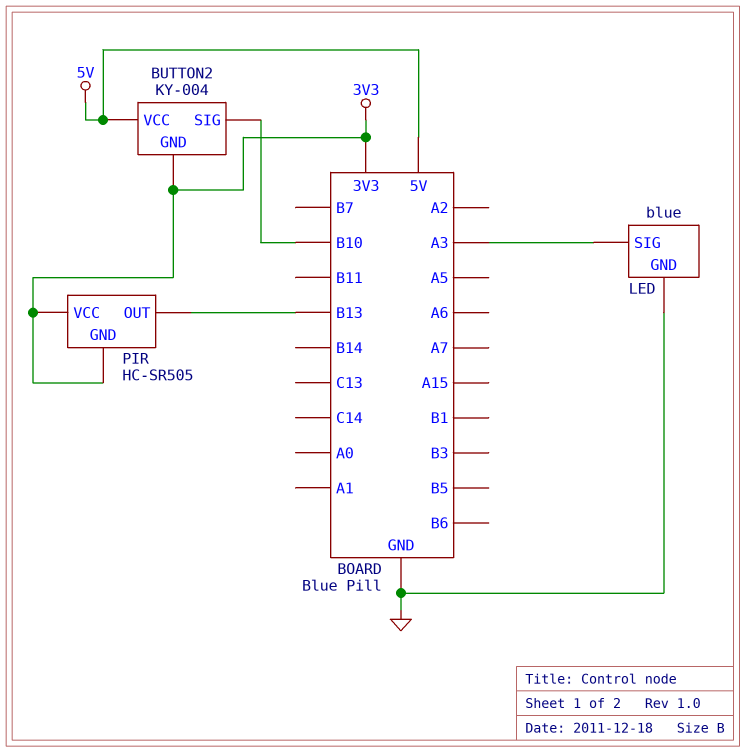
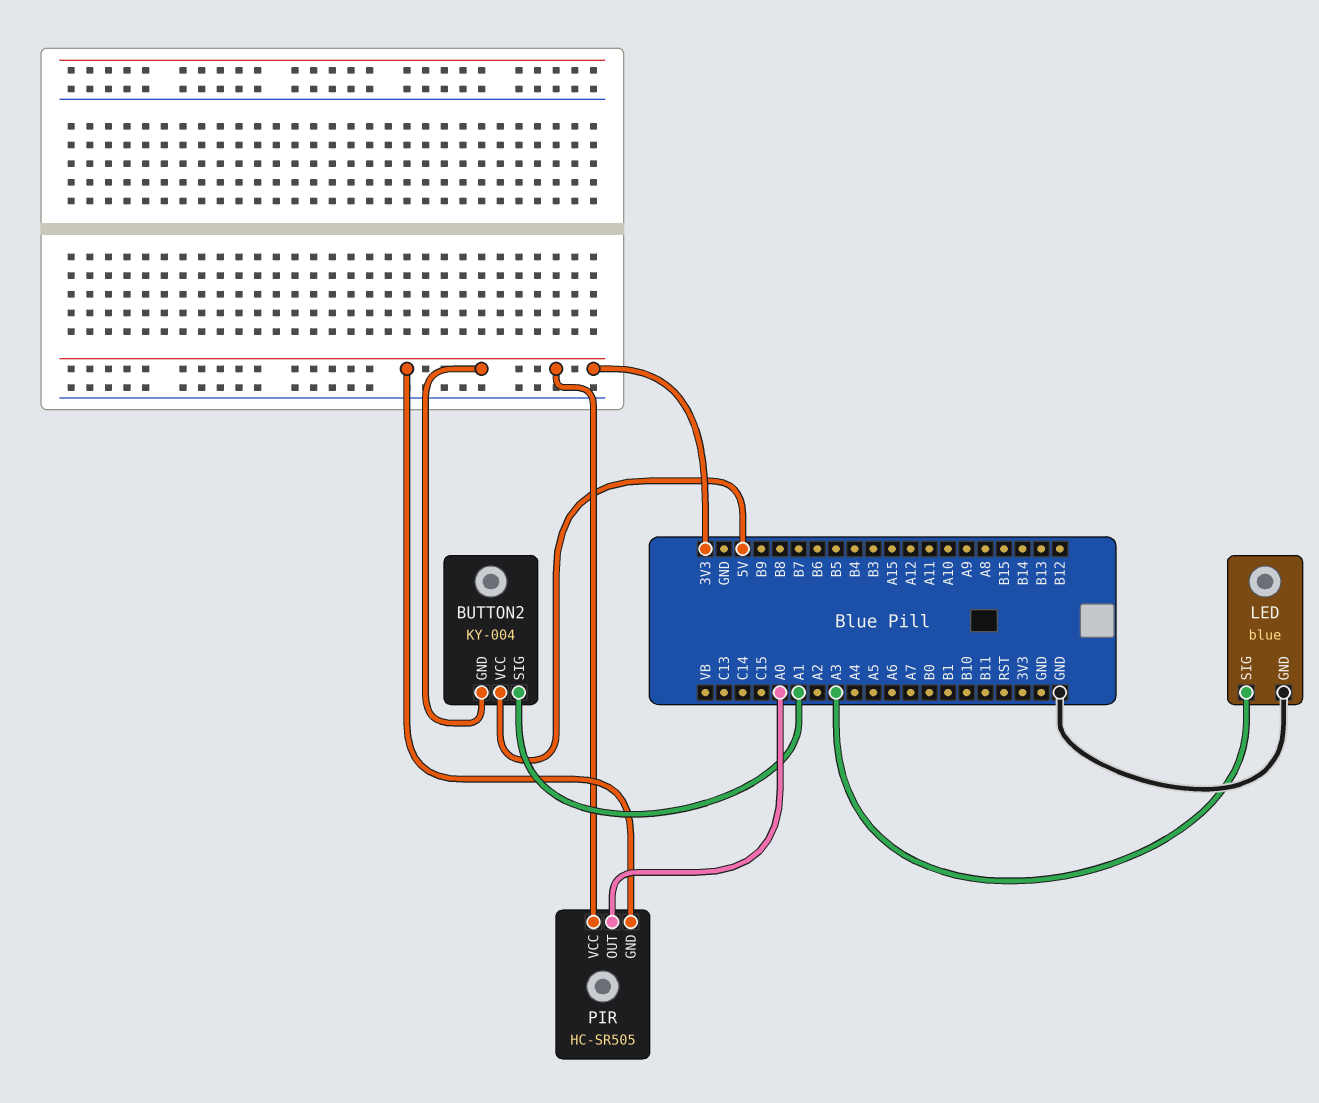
BUTTON2 pin SIG: B10 -> A1
PIR pin OUT: B13 -> A0

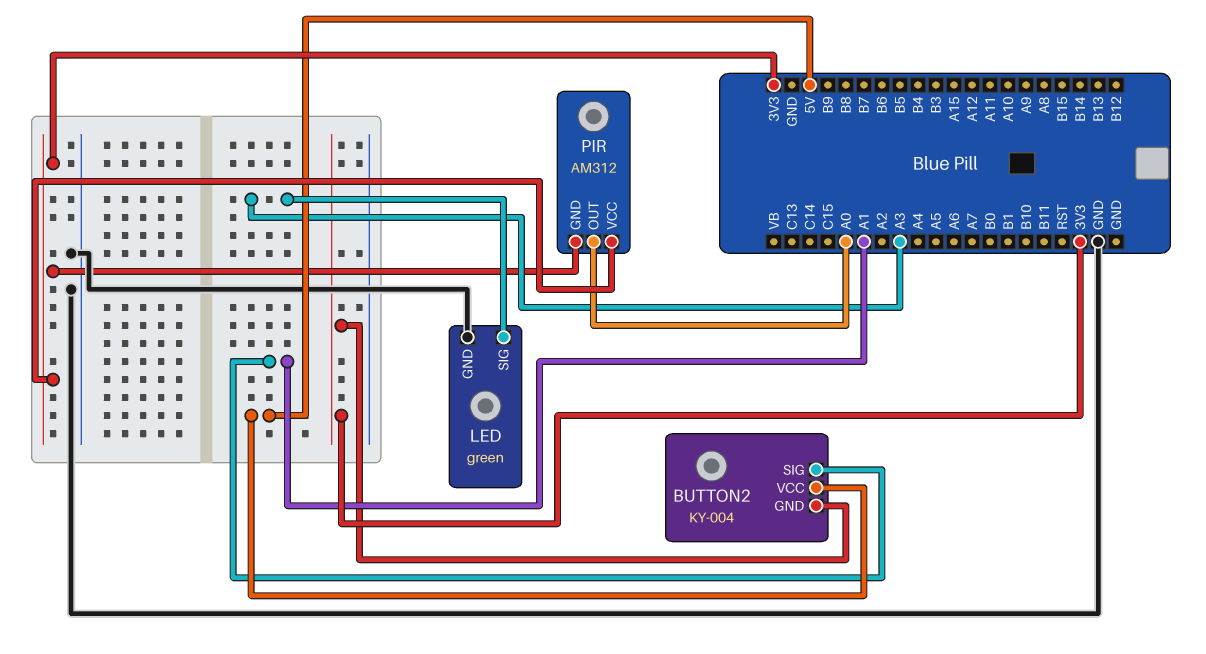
LED: blue -> green
PIR: HC-SR505 -> AM312

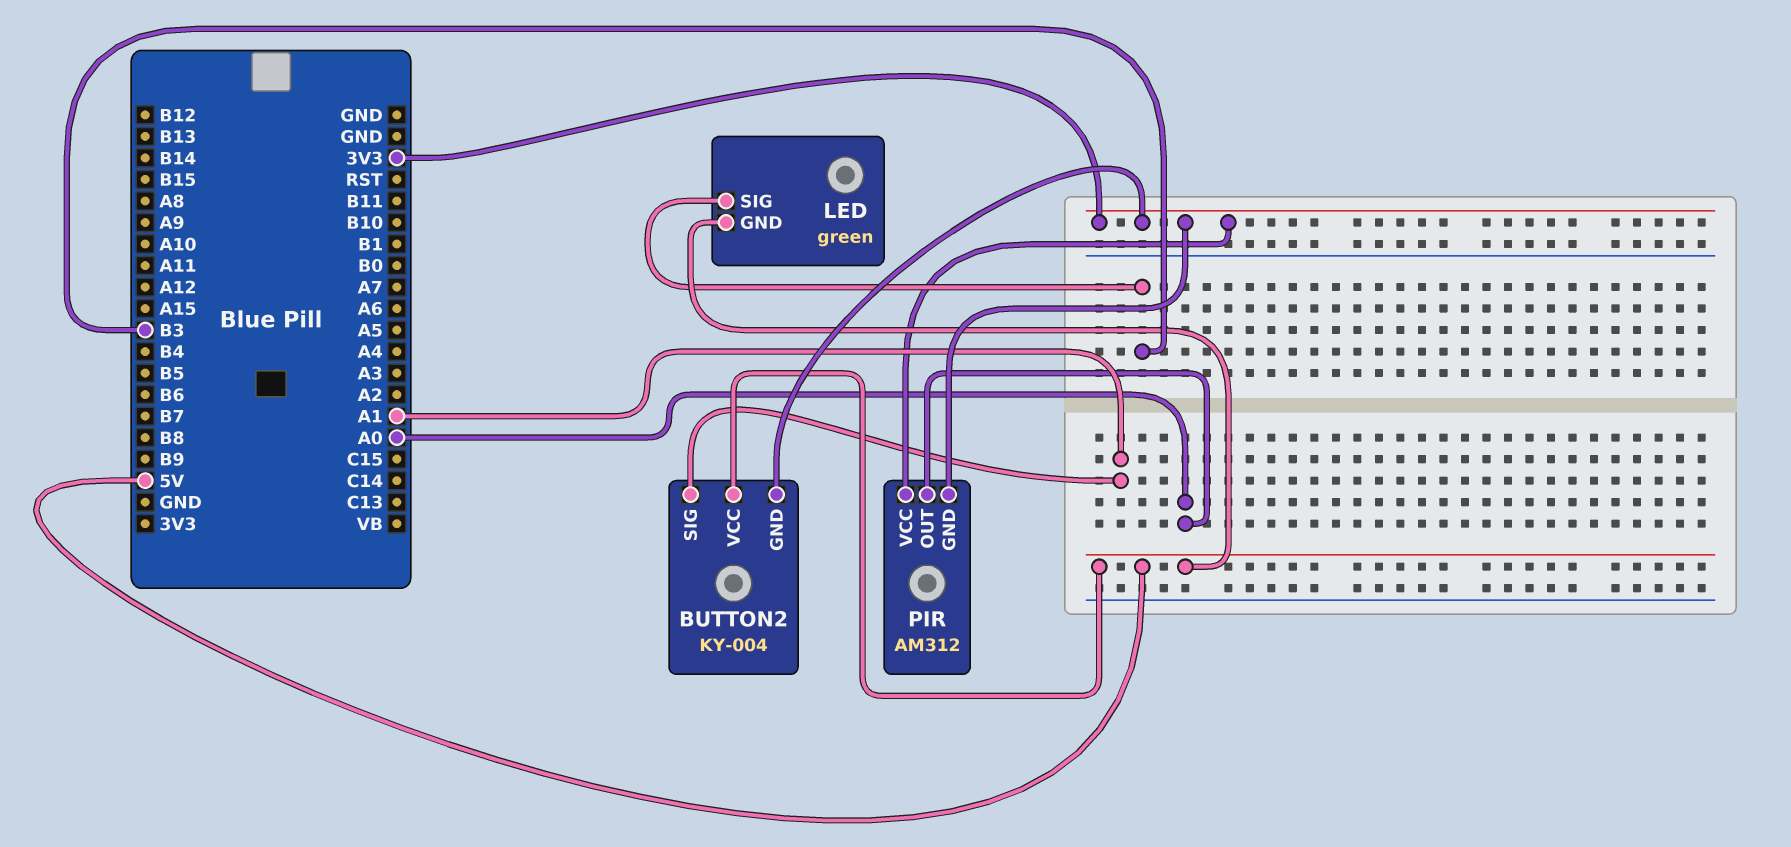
LED pin GND: GND -> 5V
LED pin SIG: A3 -> B3

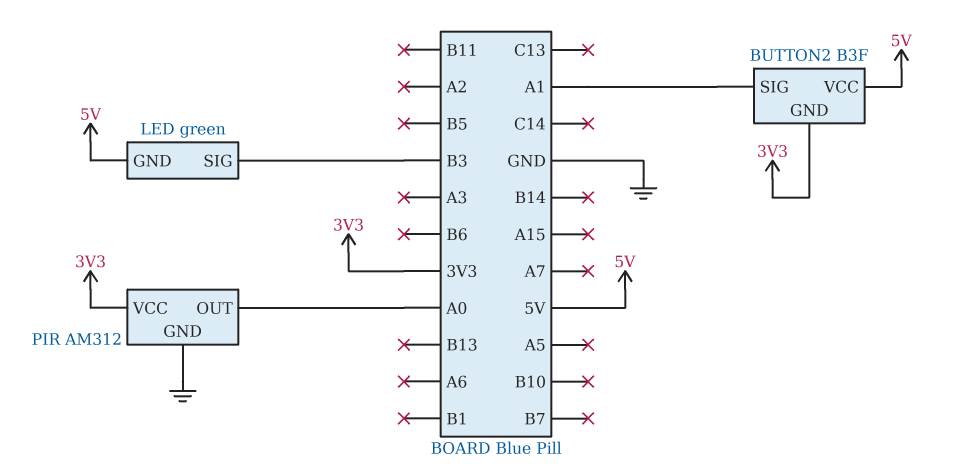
BUTTON2: KY-004 -> B3F
PIR pin GND: 3V3 -> GND

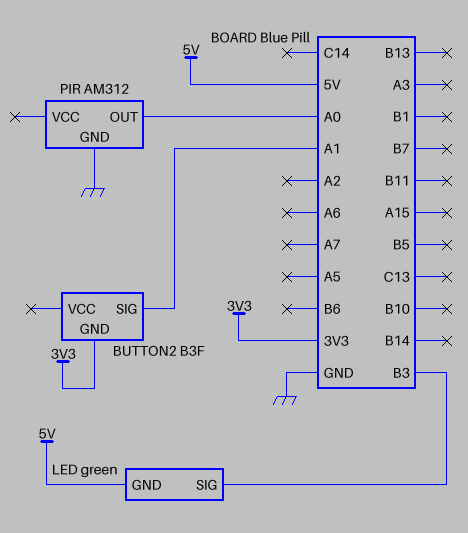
BUTTON2 pin VCC: 5V -> none
PIR pin VCC: 3V3 -> none

